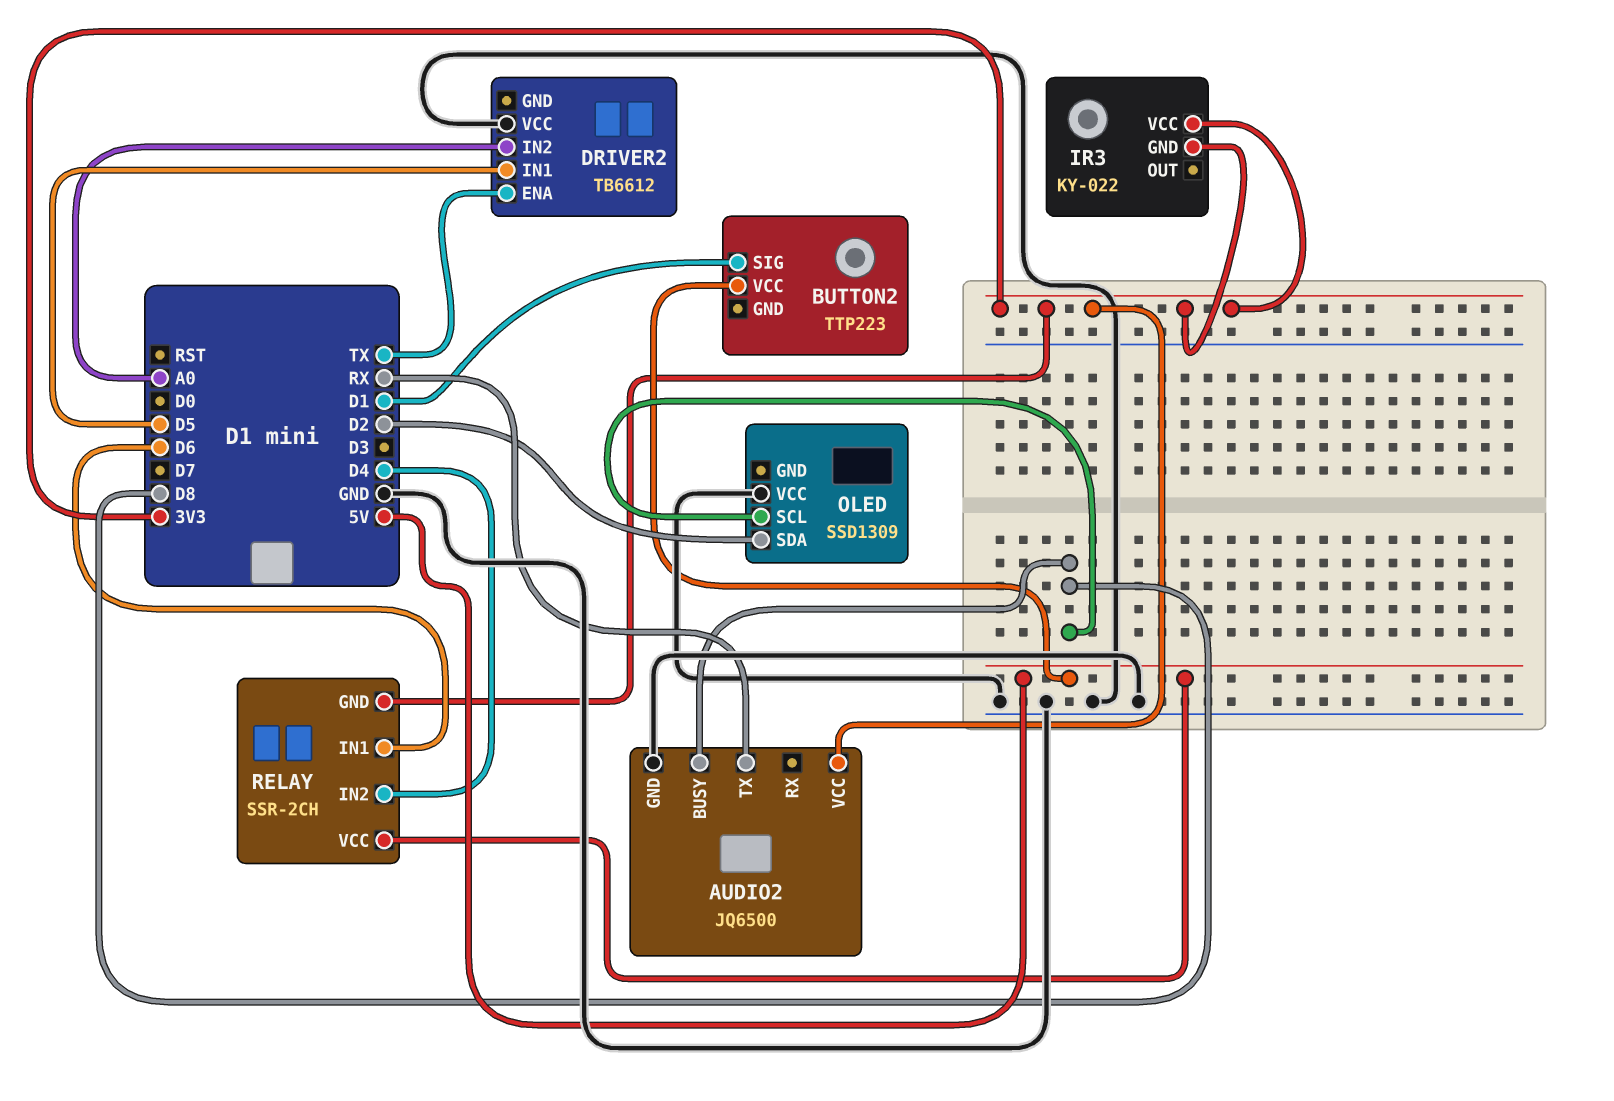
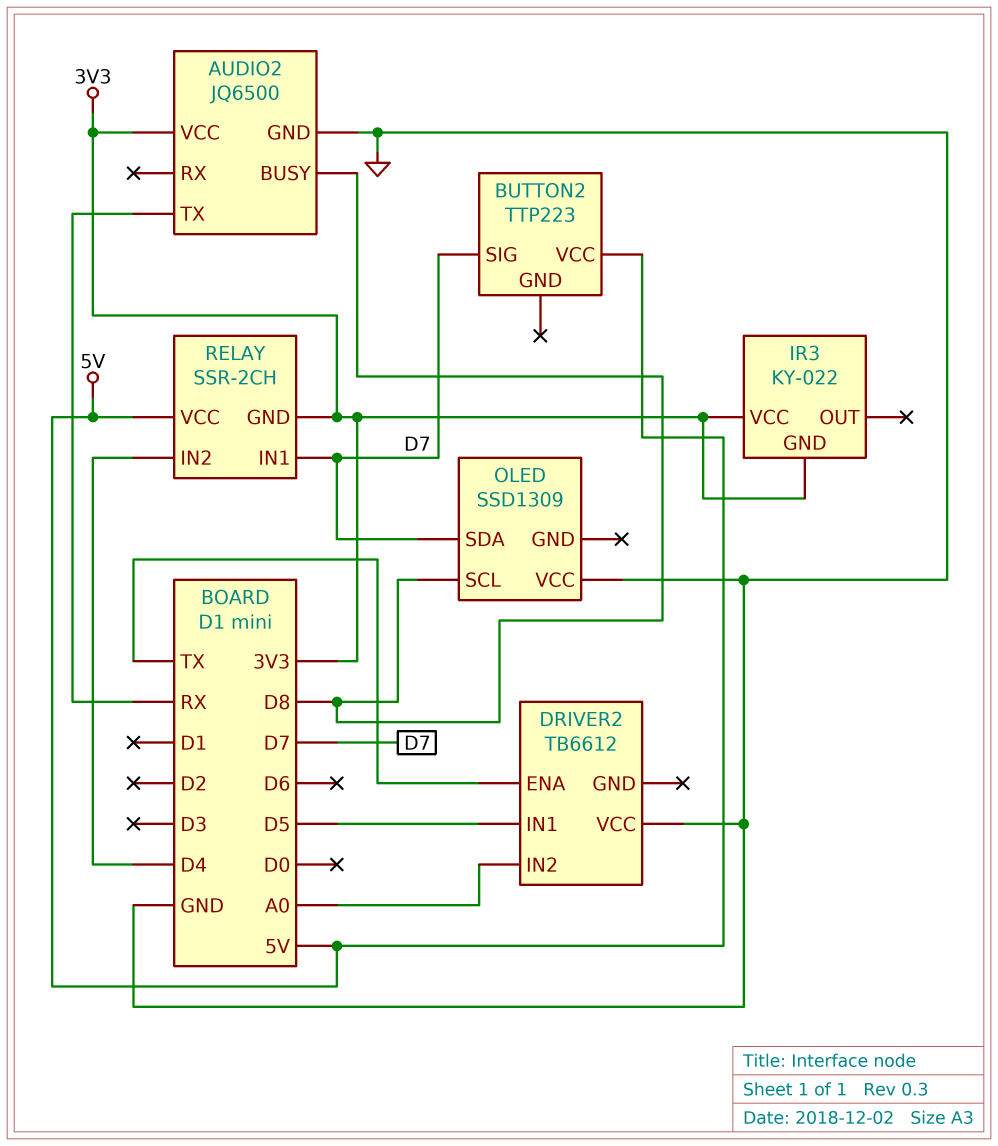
BUTTON2 pin SIG: D1 -> D7
OLED pin SDA: D2 -> D7
RELAY pin IN1: D6 -> D7

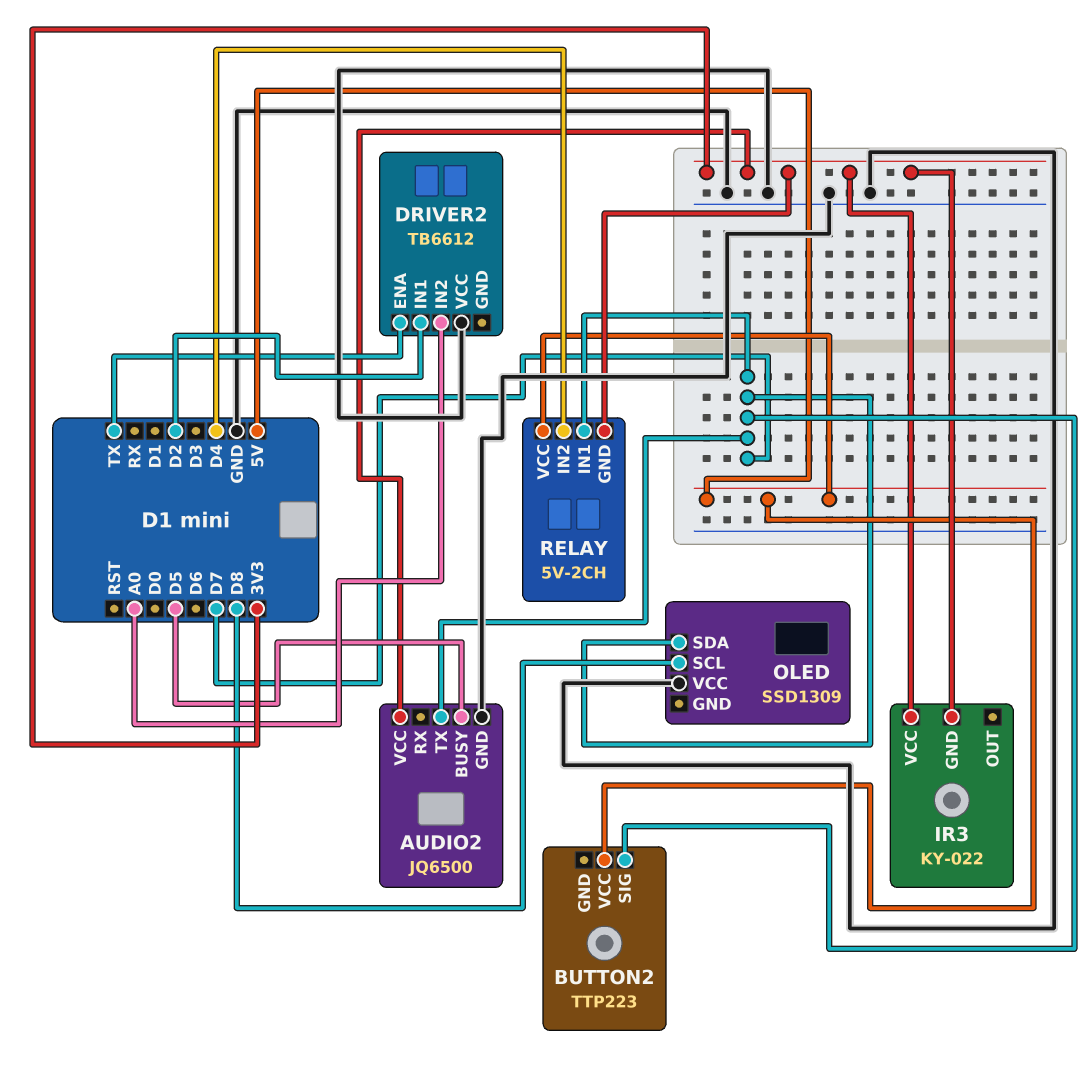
AUDIO2 pin BUSY: D8 -> D5
AUDIO2 pin TX: RX -> D7
DRIVER2 pin IN1: D5 -> D2
RELAY: SSR-2CH -> 5V-2CH

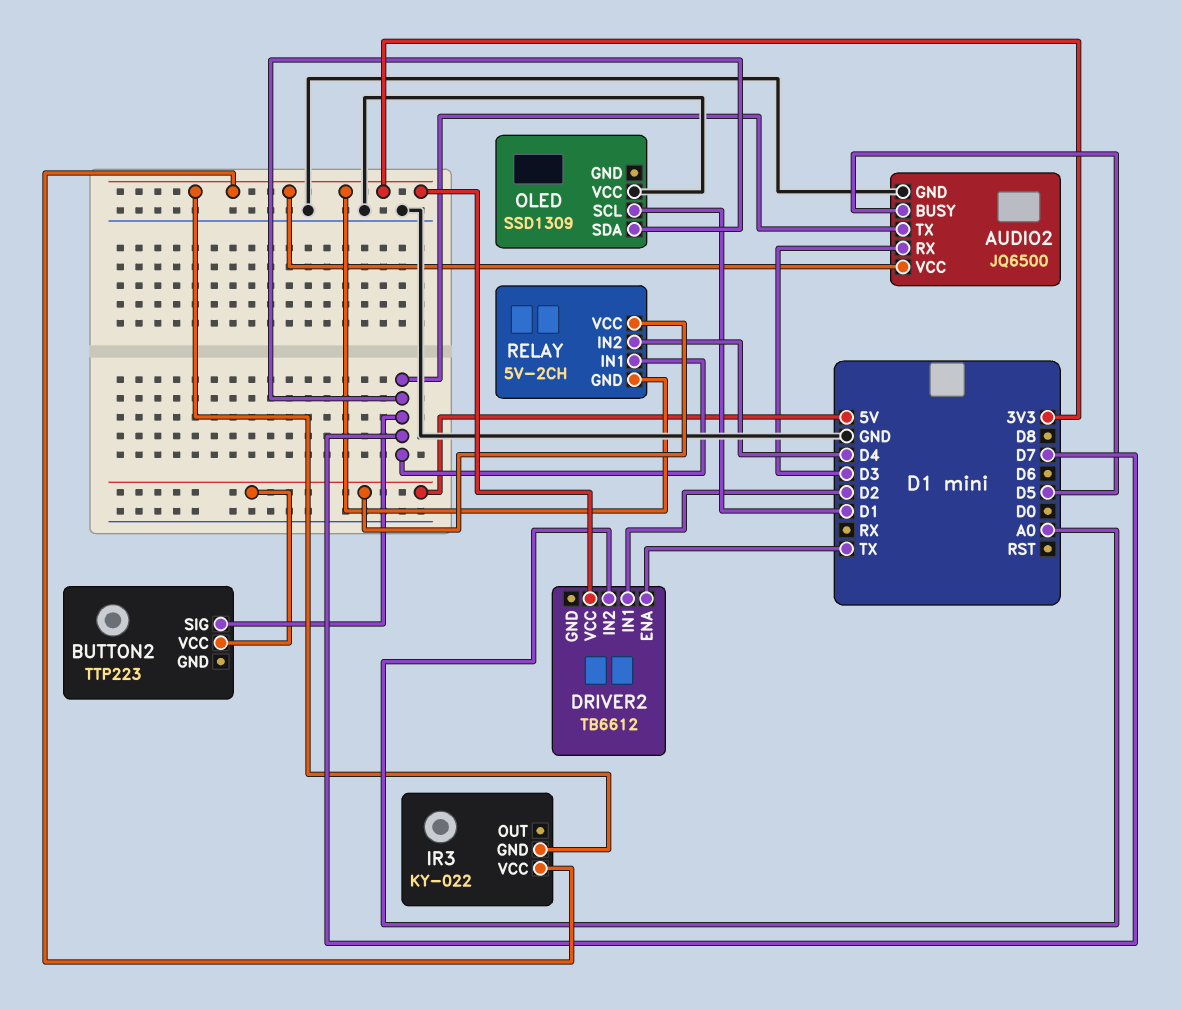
AUDIO2 pin RX: none -> D3
DRIVER2 pin VCC: GND -> 3V3
OLED pin SCL: D8 -> D1

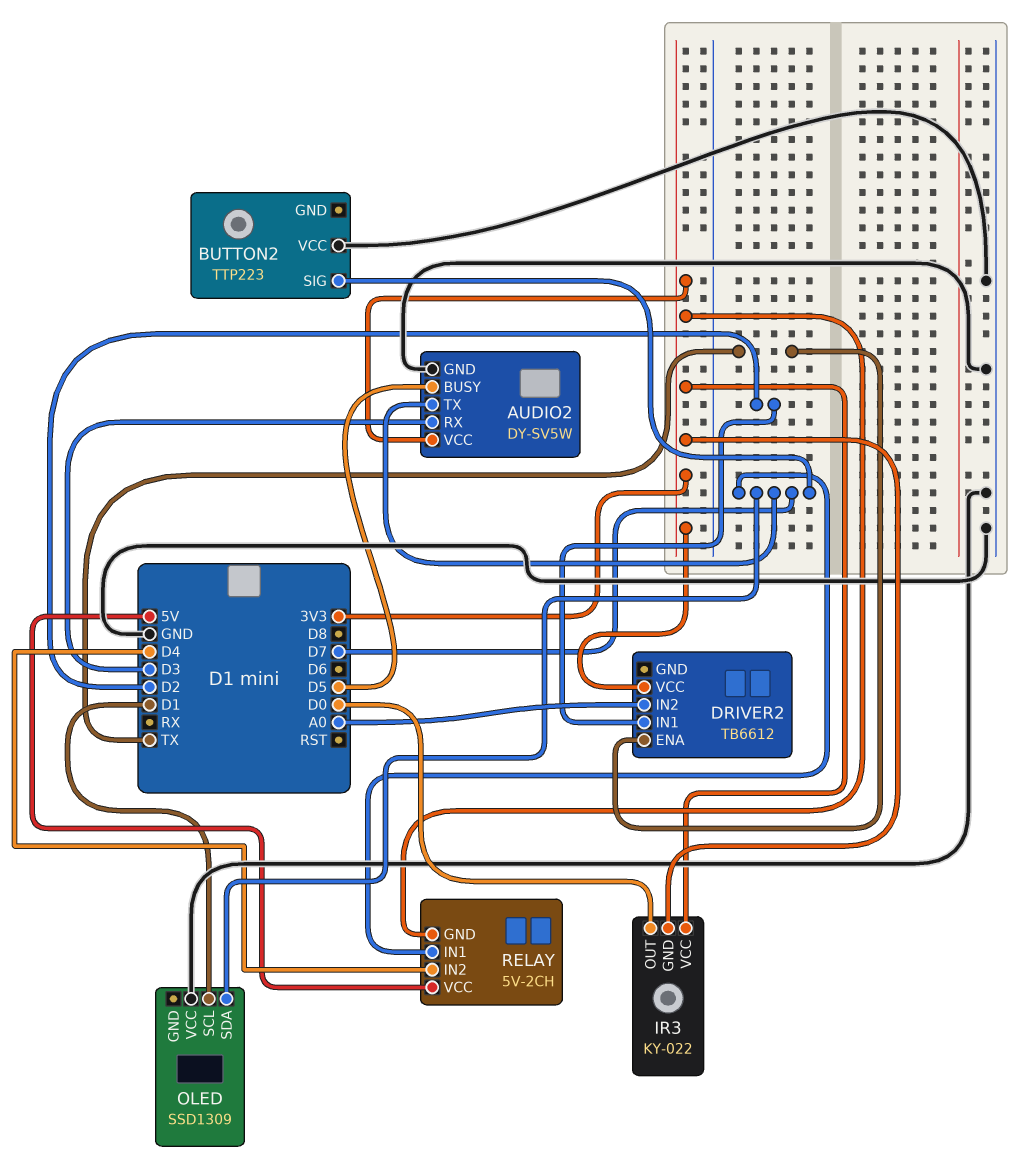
AUDIO2: JQ6500 -> DY-SV5W
BUTTON2 pin VCC: 5V -> GND
IR3 pin OUT: none -> D0

